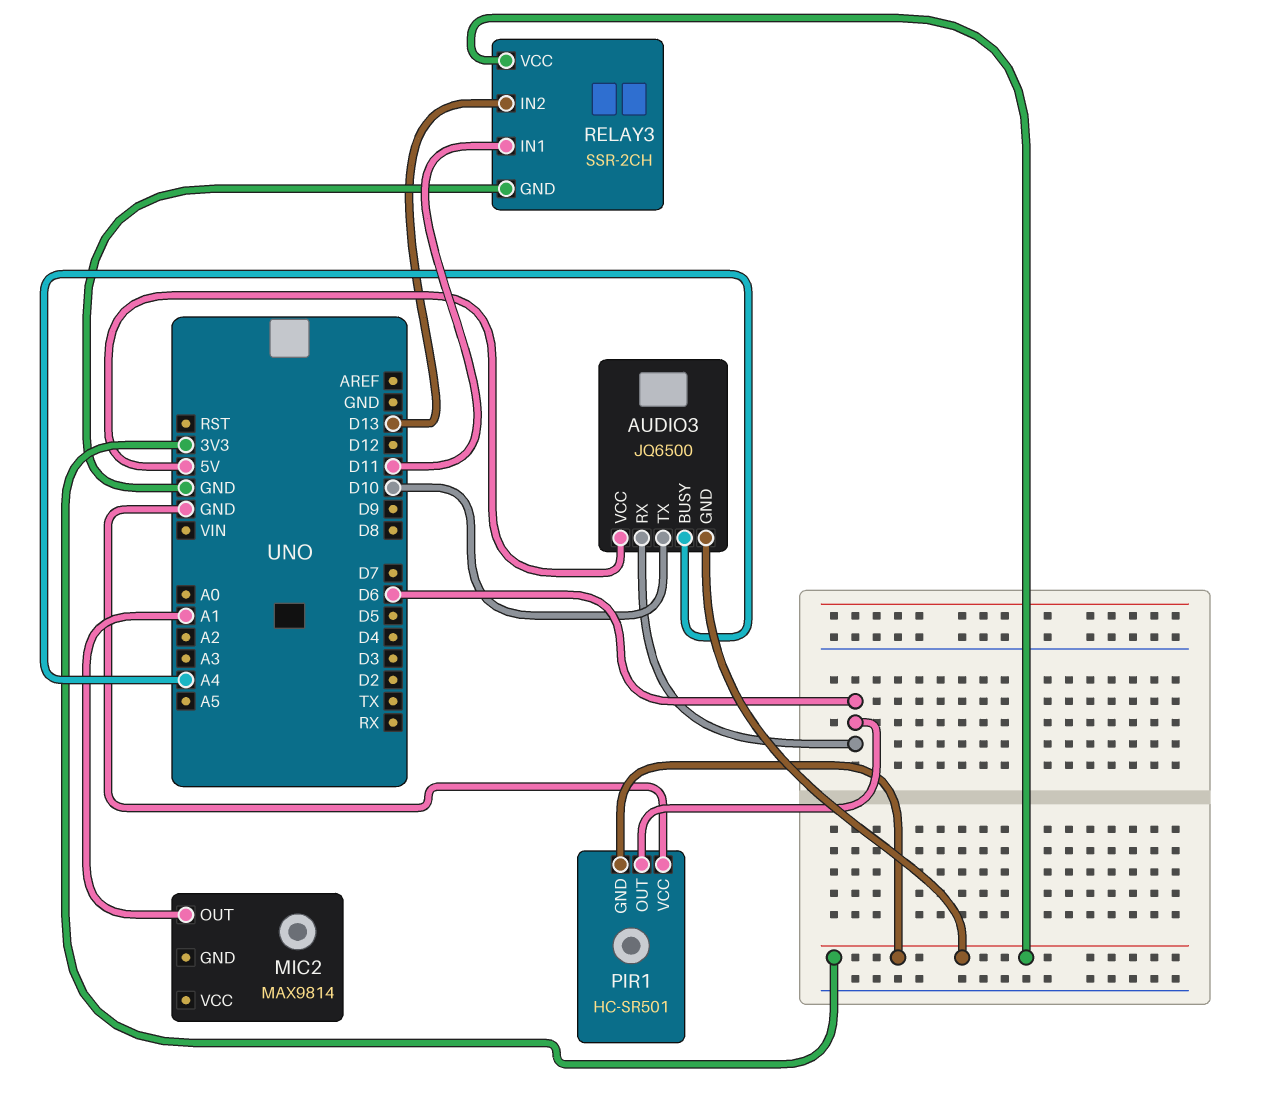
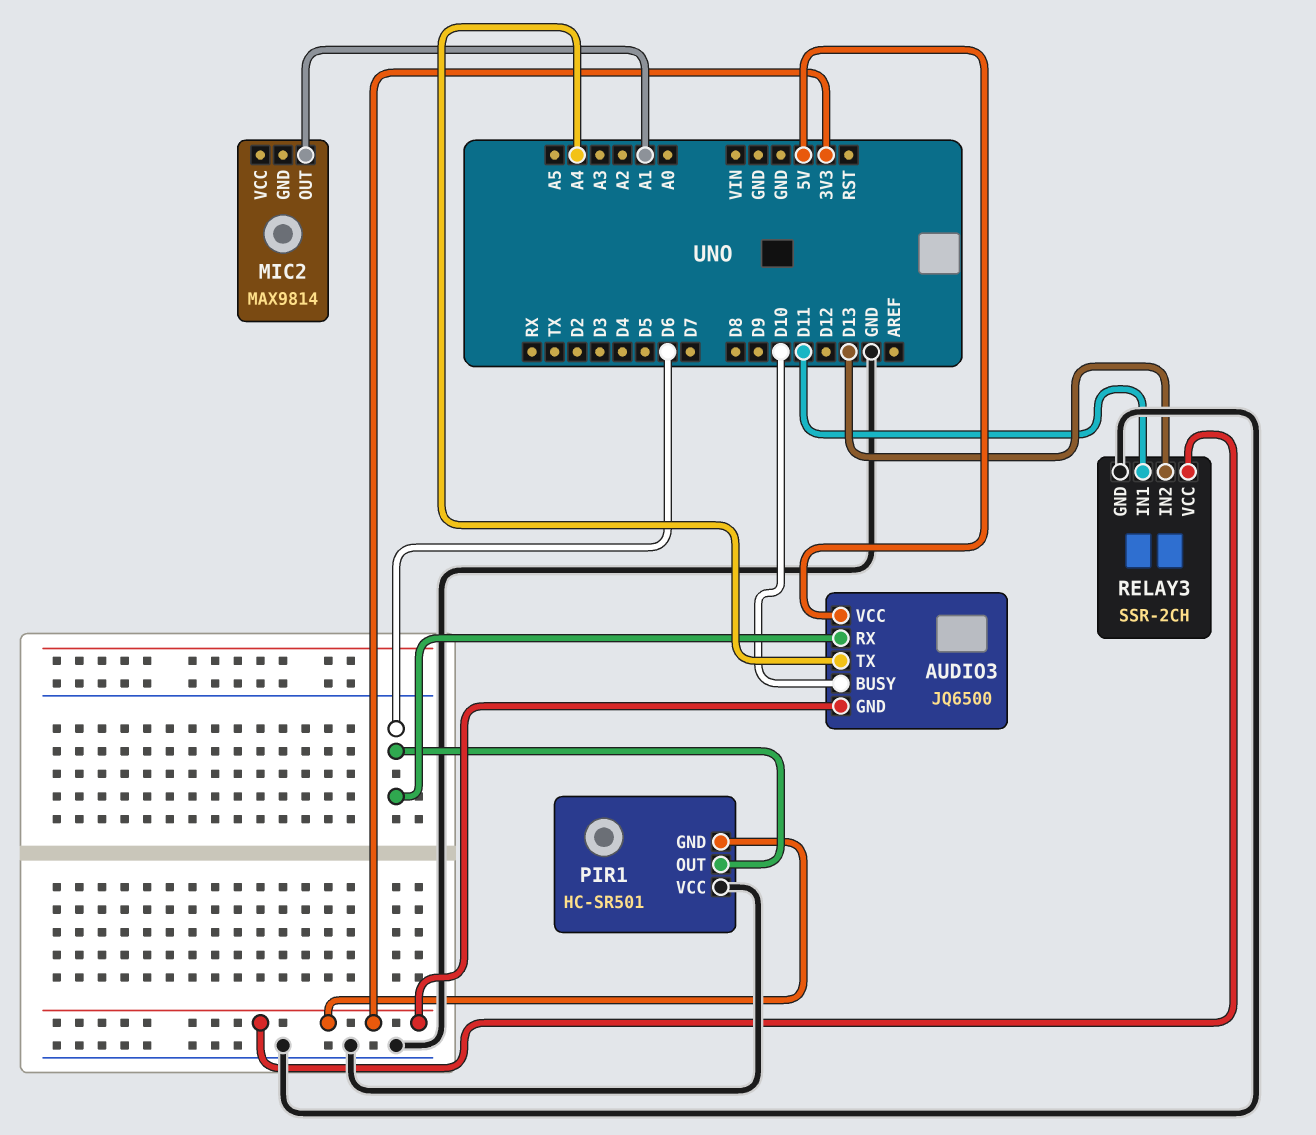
AUDIO3 pin BUSY: A4 -> D10
AUDIO3 pin TX: D10 -> A4

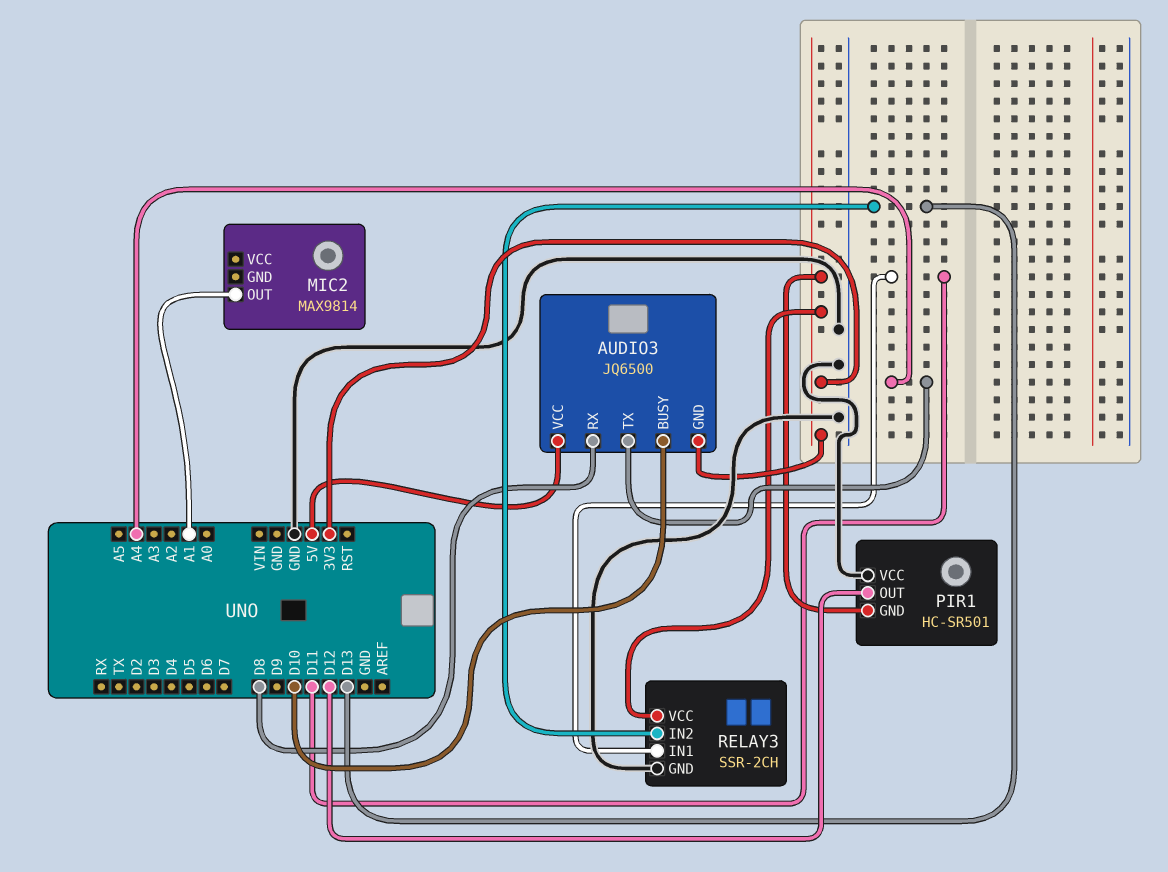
AUDIO3 pin RX: D6 -> D8
PIR1 pin OUT: D6 -> D12

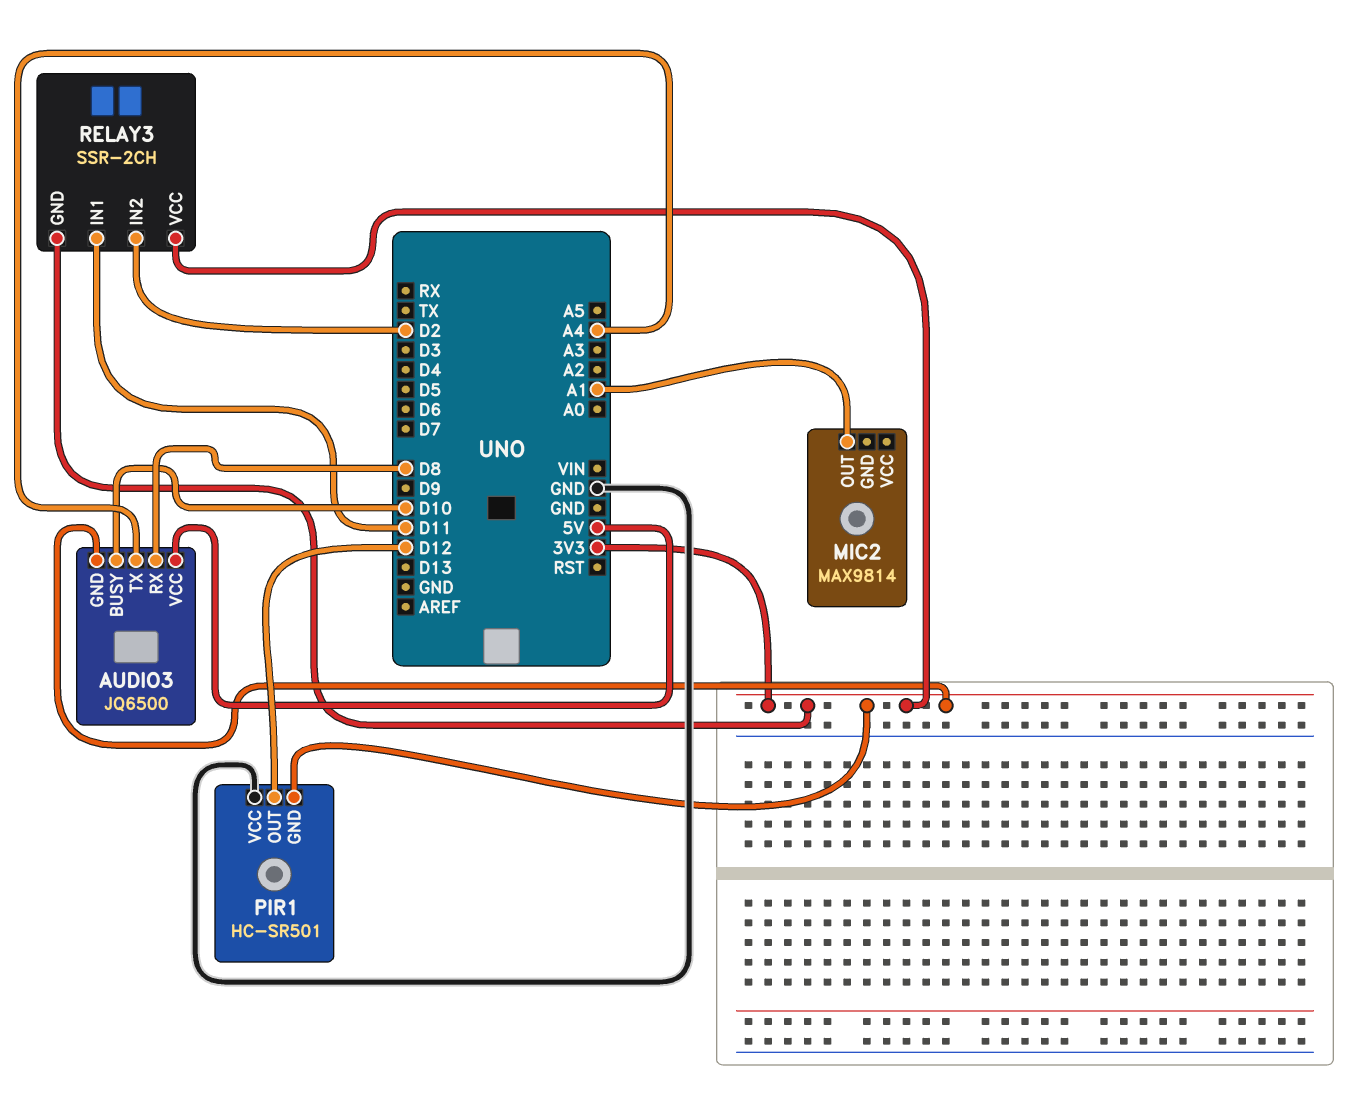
RELAY3 pin GND: GND -> 3V3
RELAY3 pin IN2: D13 -> D2

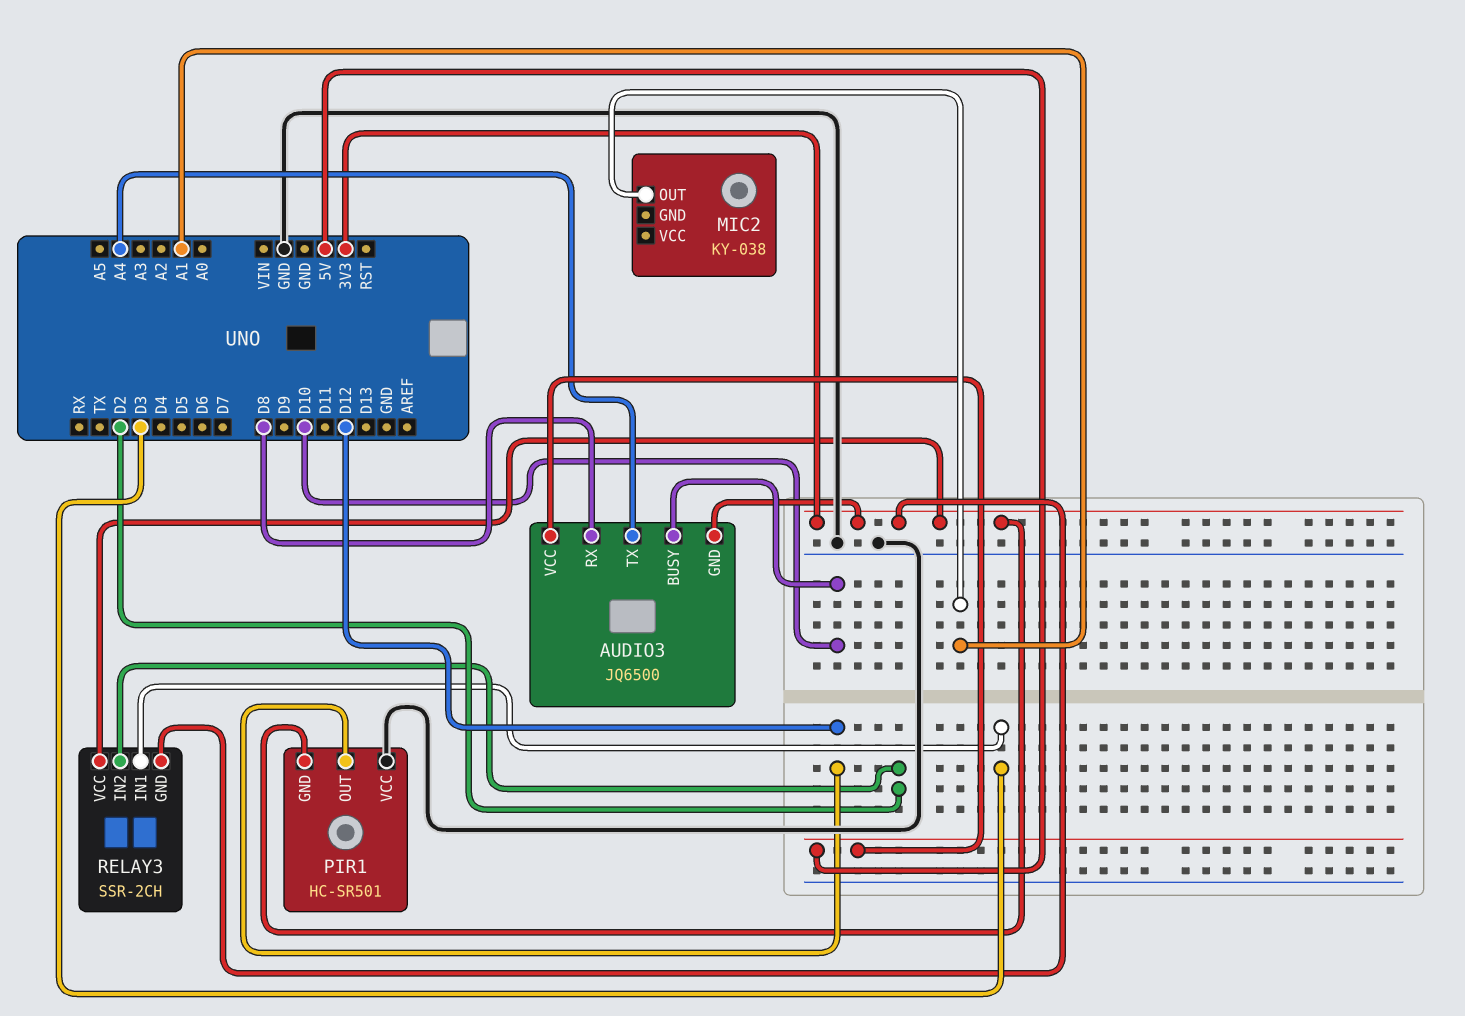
MIC2: MAX9814 -> KY-038
RELAY3 pin IN1: D11 -> D3

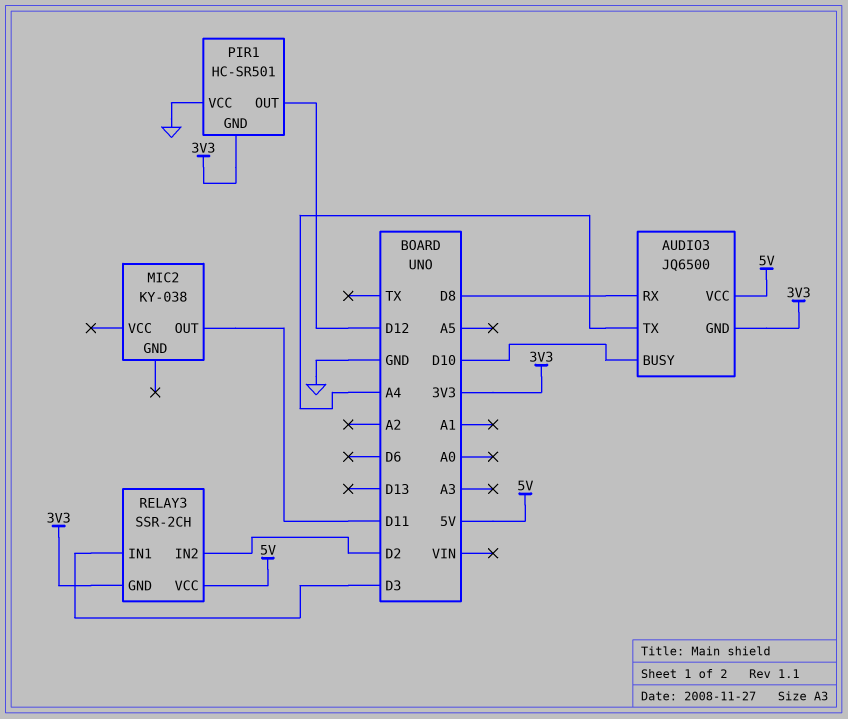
MIC2 pin OUT: A1 -> D11
RELAY3 pin VCC: 3V3 -> 5V

